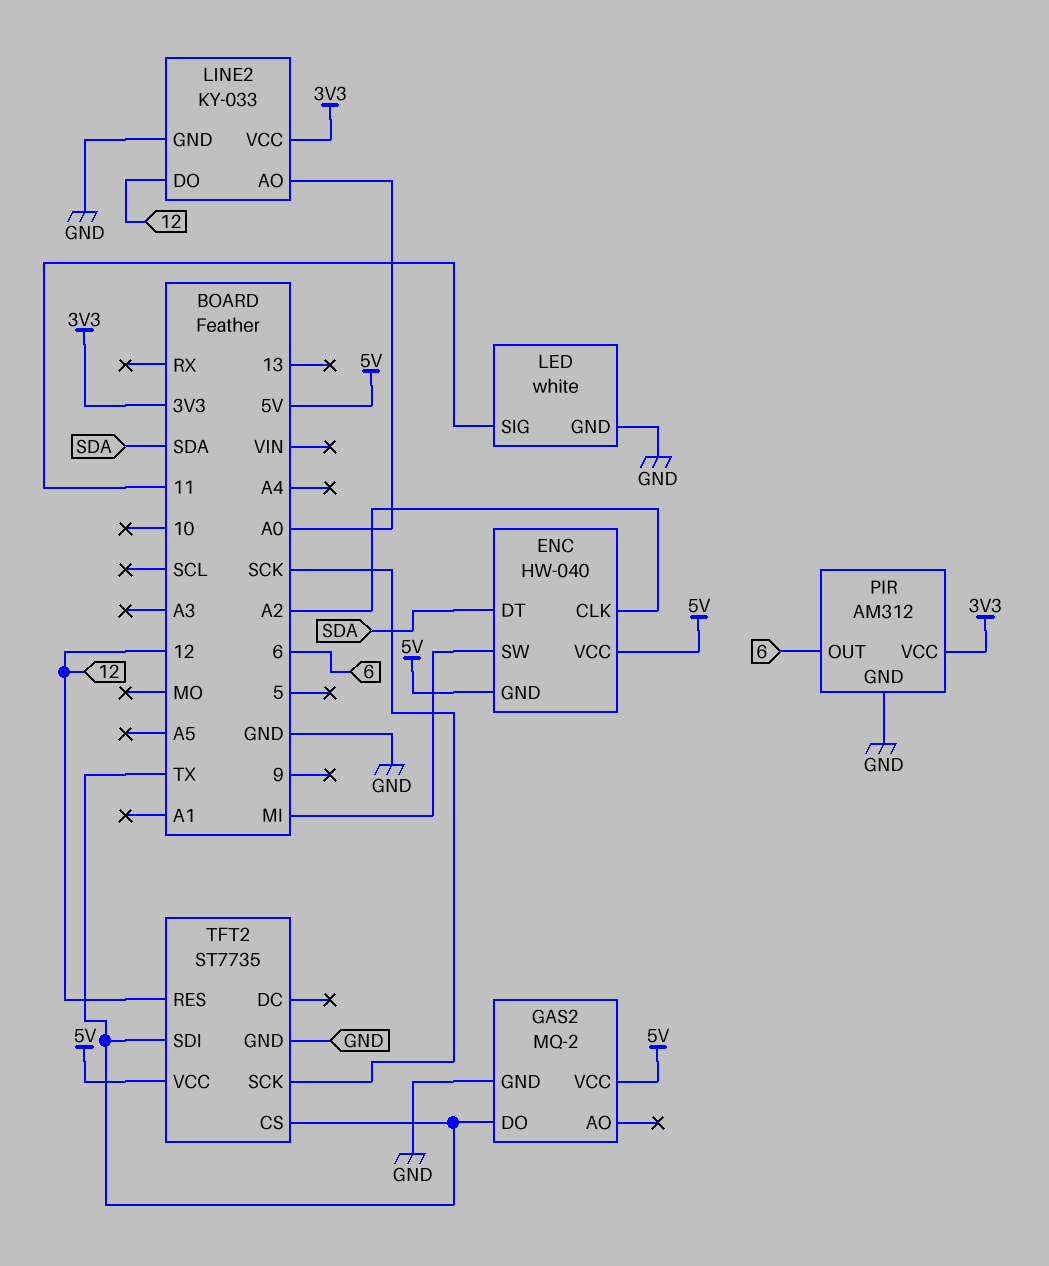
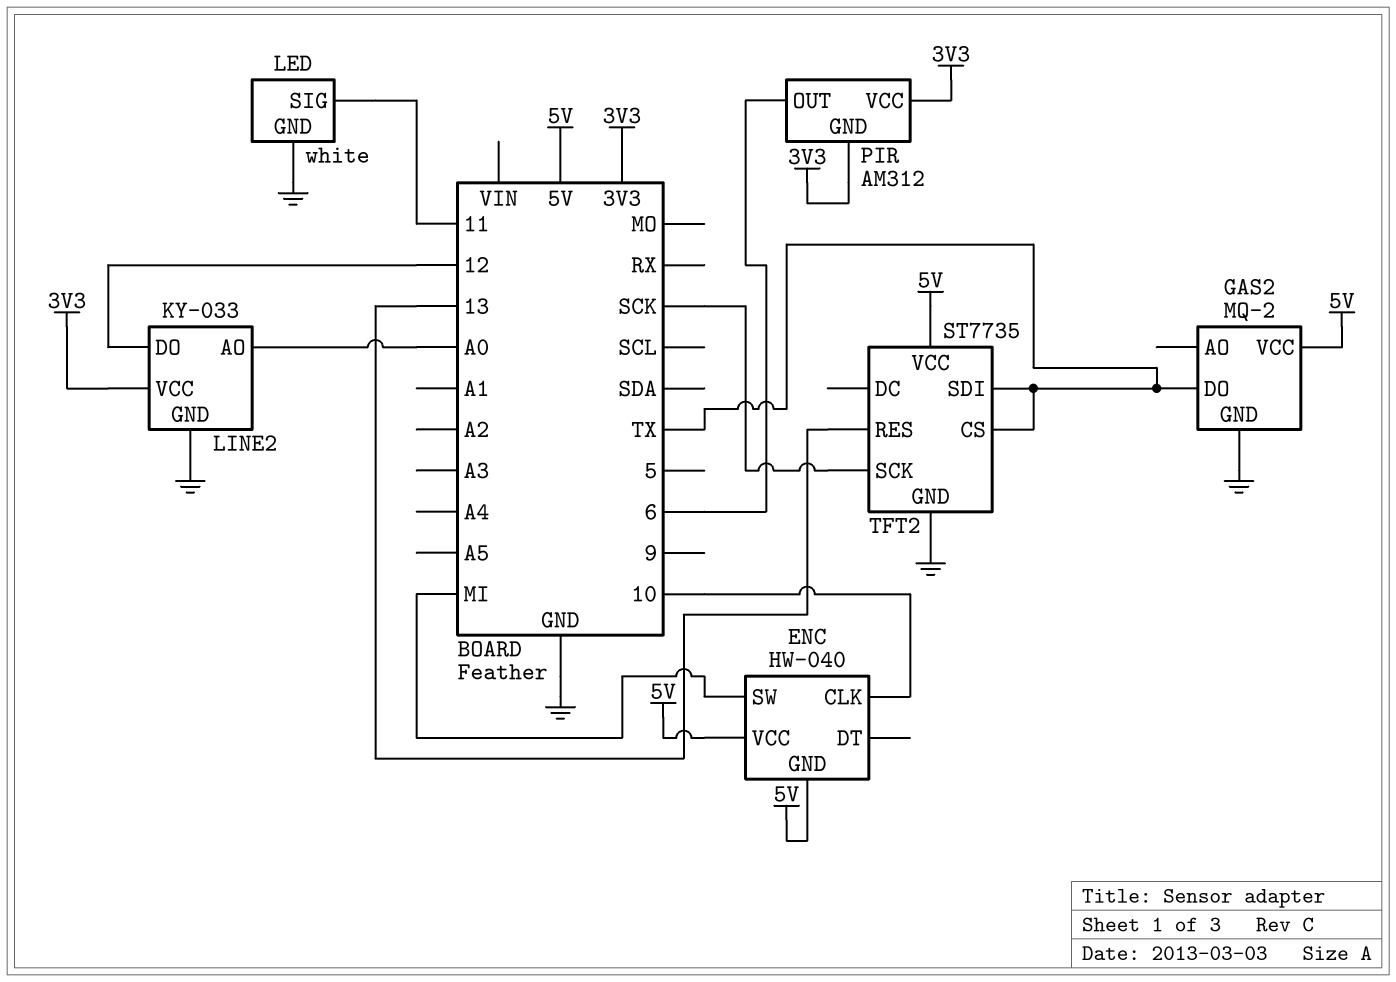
ENC pin CLK: A2 -> 10
ENC pin DT: SDA -> none
PIR pin GND: GND -> 3V3
TFT2 pin RES: 12 -> 13

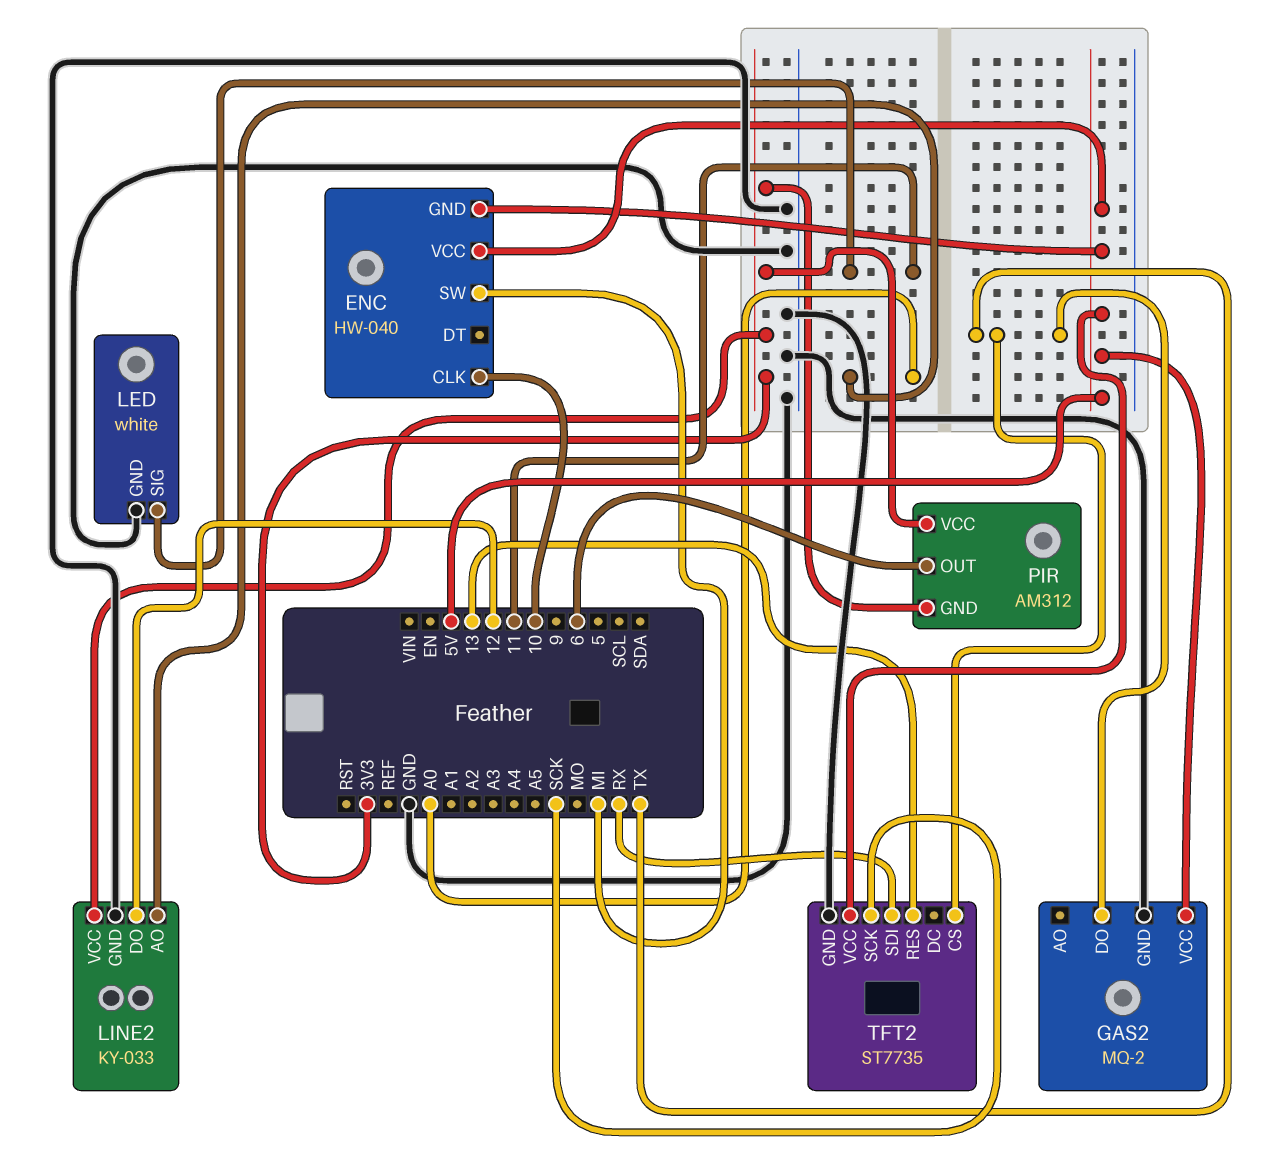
TFT2 pin SDI: TX -> RX

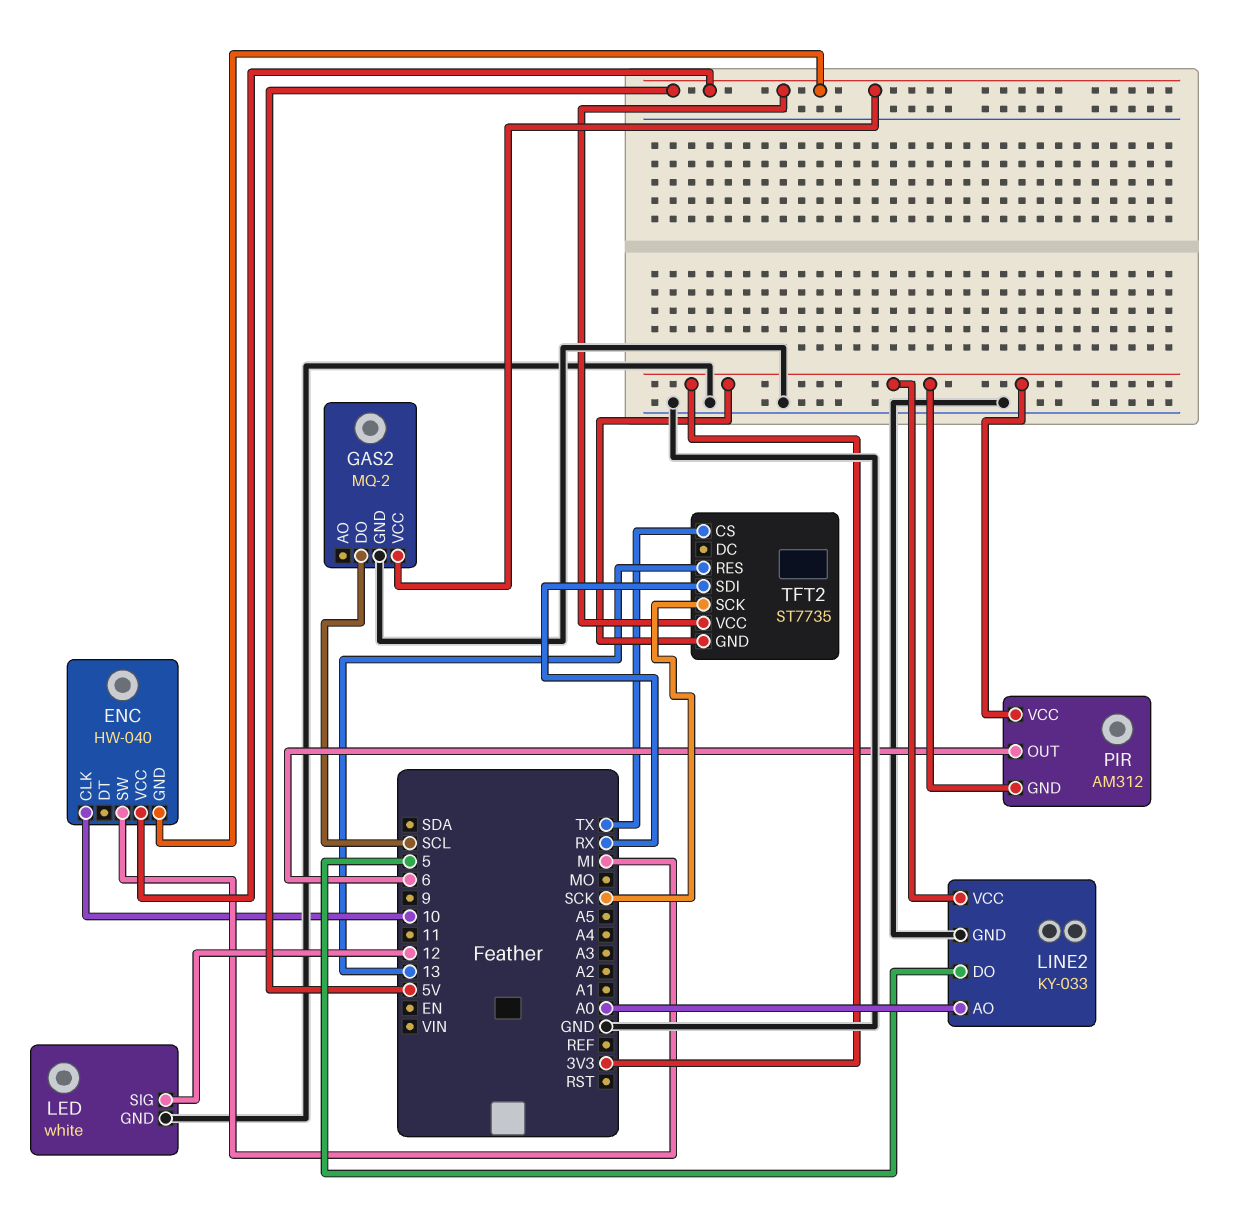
GAS2 pin DO: TX -> SCL
LED pin SIG: 11 -> 12
LINE2 pin DO: 12 -> 5
TFT2 pin GND: GND -> 3V3

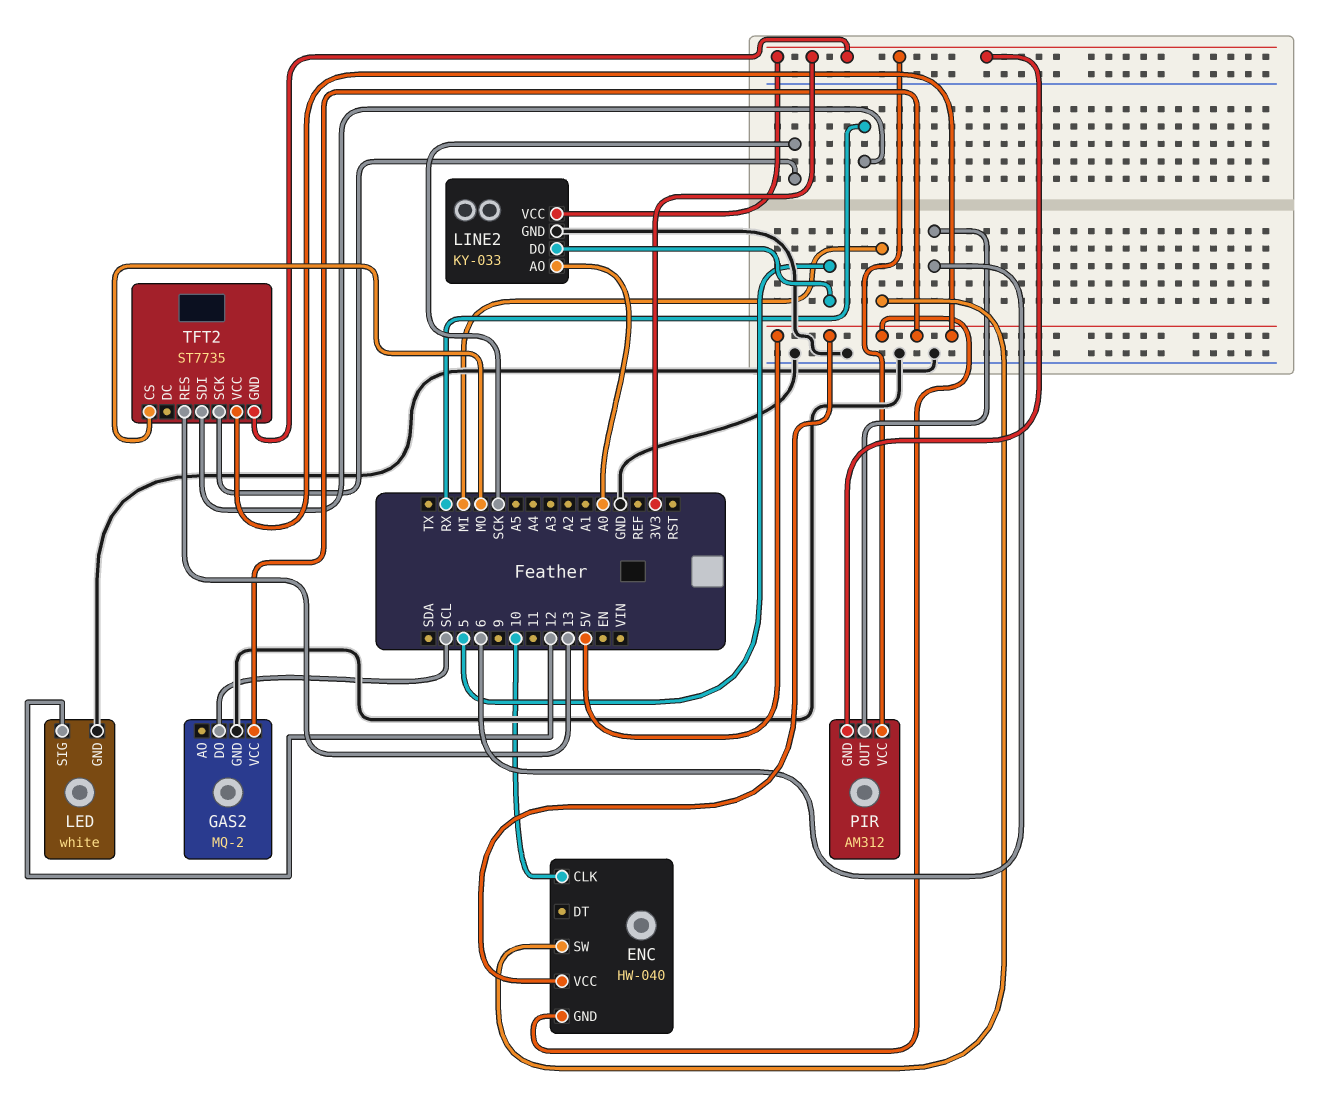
TFT2 pin CS: TX -> MO

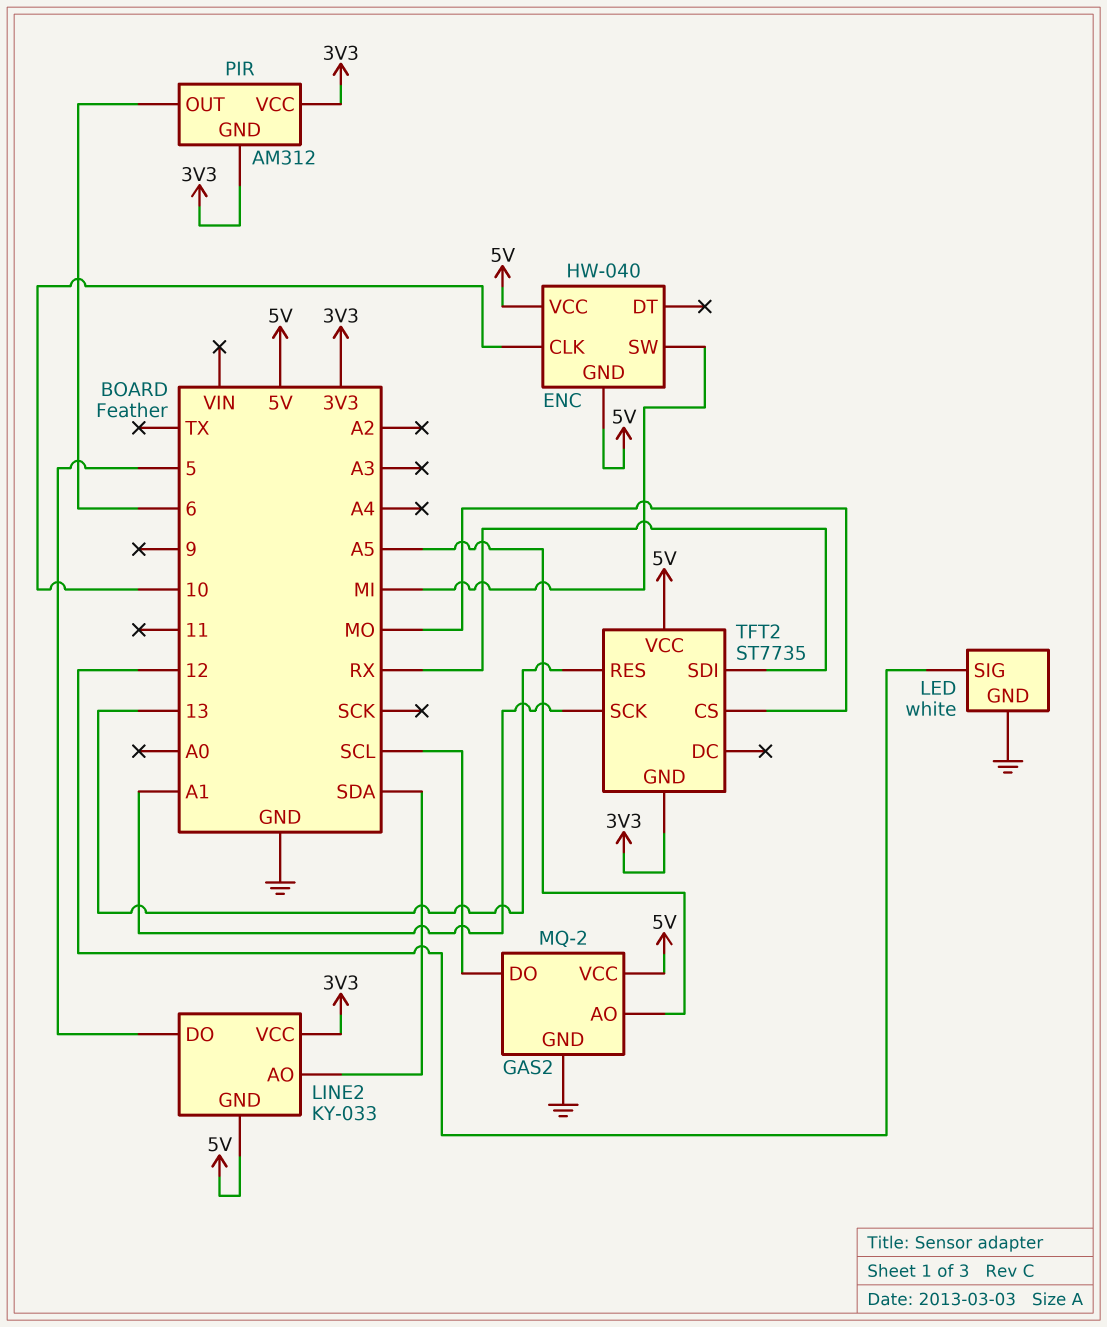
GAS2 pin AO: none -> A5
LINE2 pin AO: A0 -> SDA
LINE2 pin GND: GND -> 5V
TFT2 pin SCK: SCK -> A1

